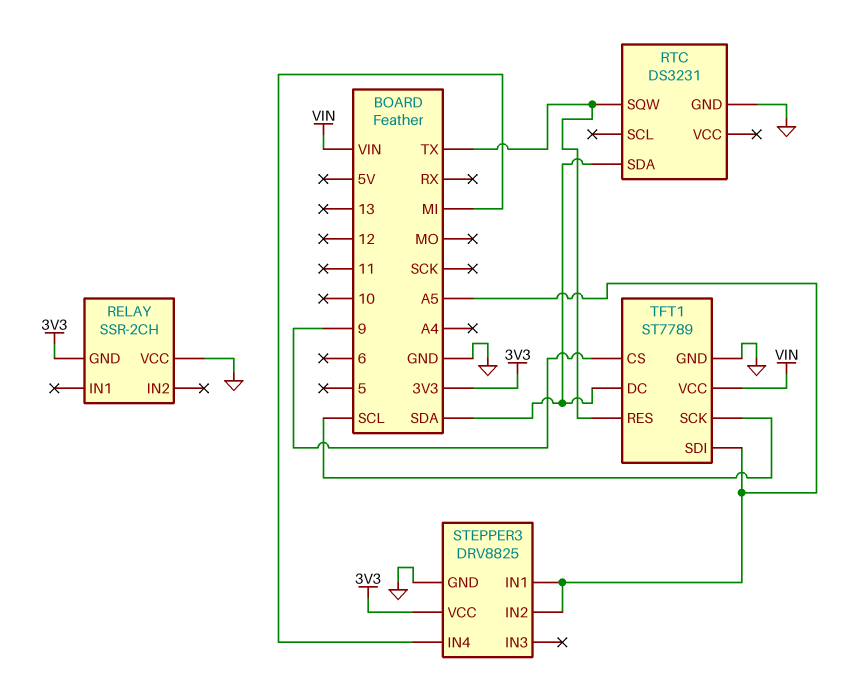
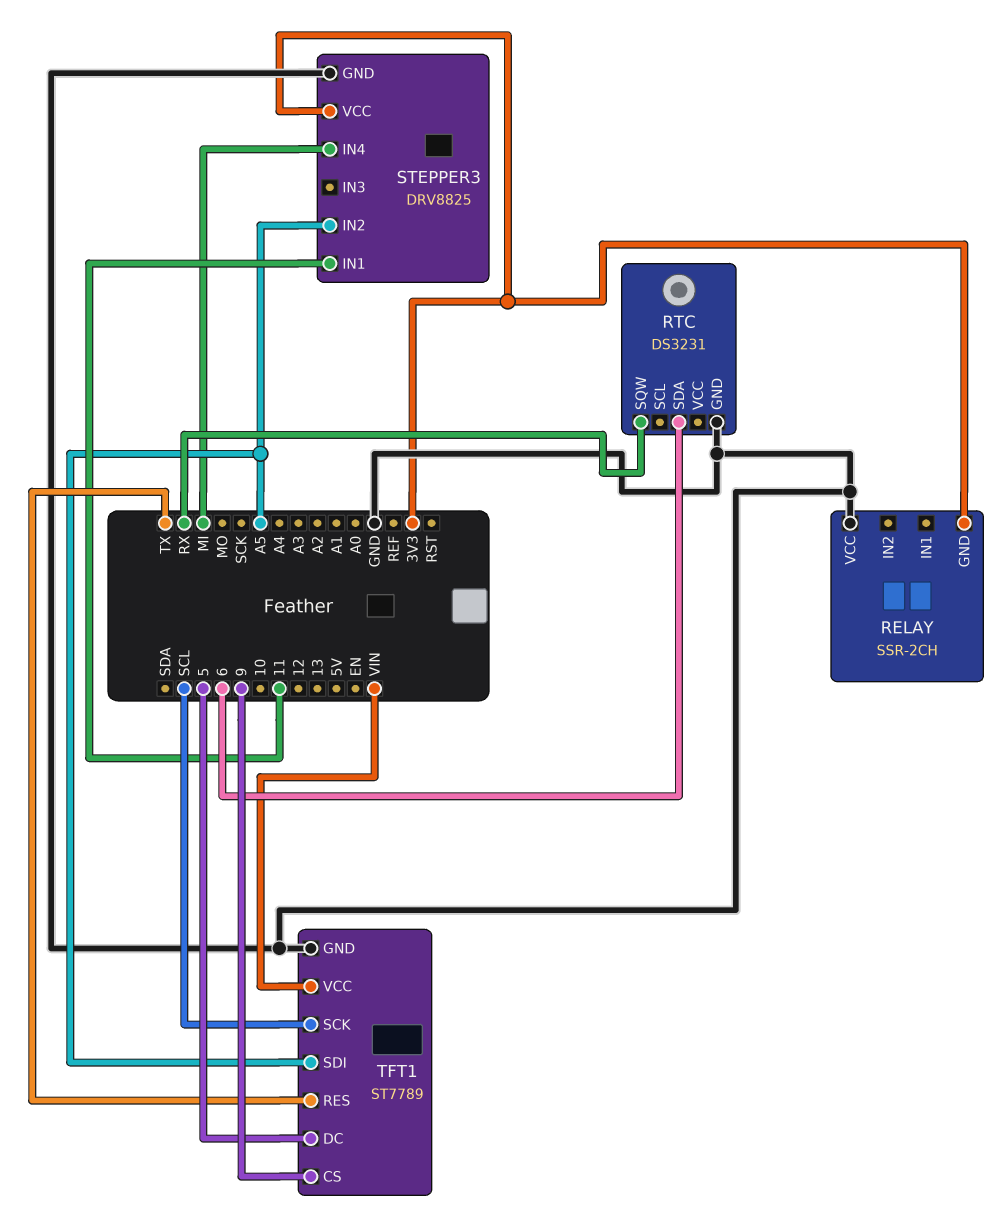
RTC pin SDA: SDA -> 6
RTC pin SQW: TX -> RX
STEPPER3 pin IN1: A5 -> 11
TFT1 pin DC: SDA -> 5

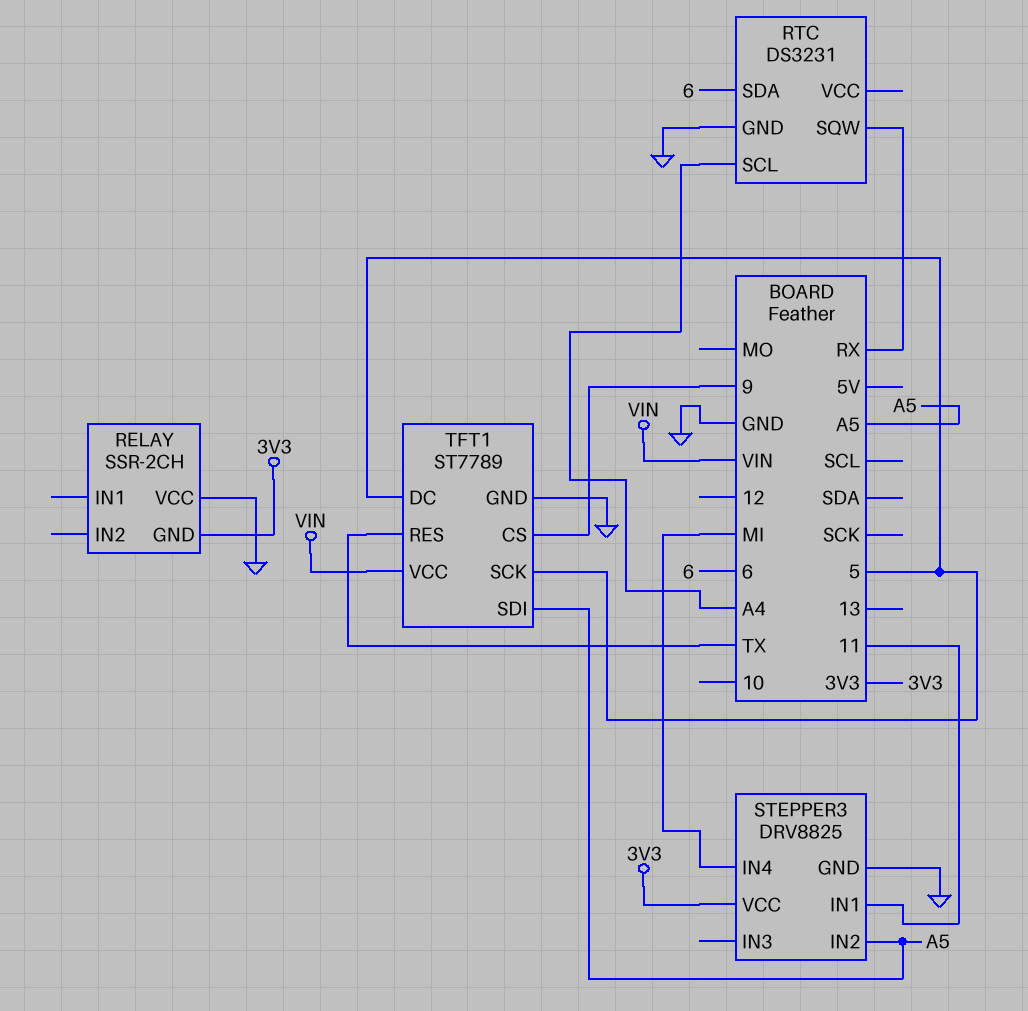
RTC pin SCL: none -> A4
TFT1 pin SCK: SCL -> 5

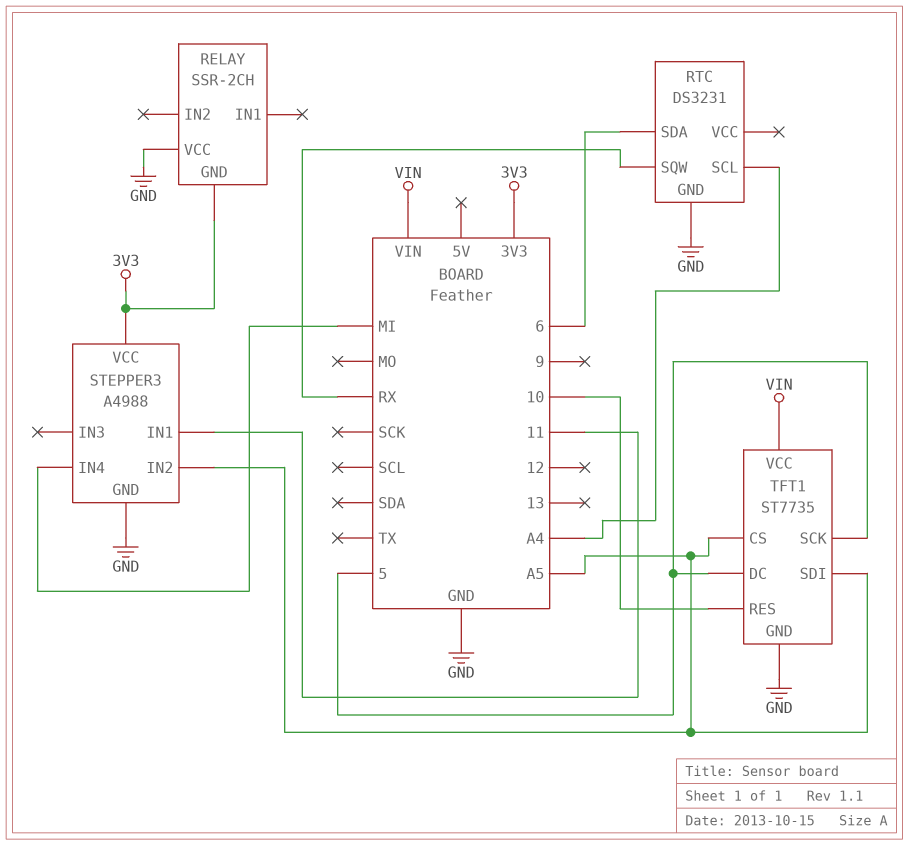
STEPPER3: DRV8825 -> A4988
TFT1: ST7789 -> ST7735
TFT1 pin CS: 9 -> A5
TFT1 pin RES: TX -> 10

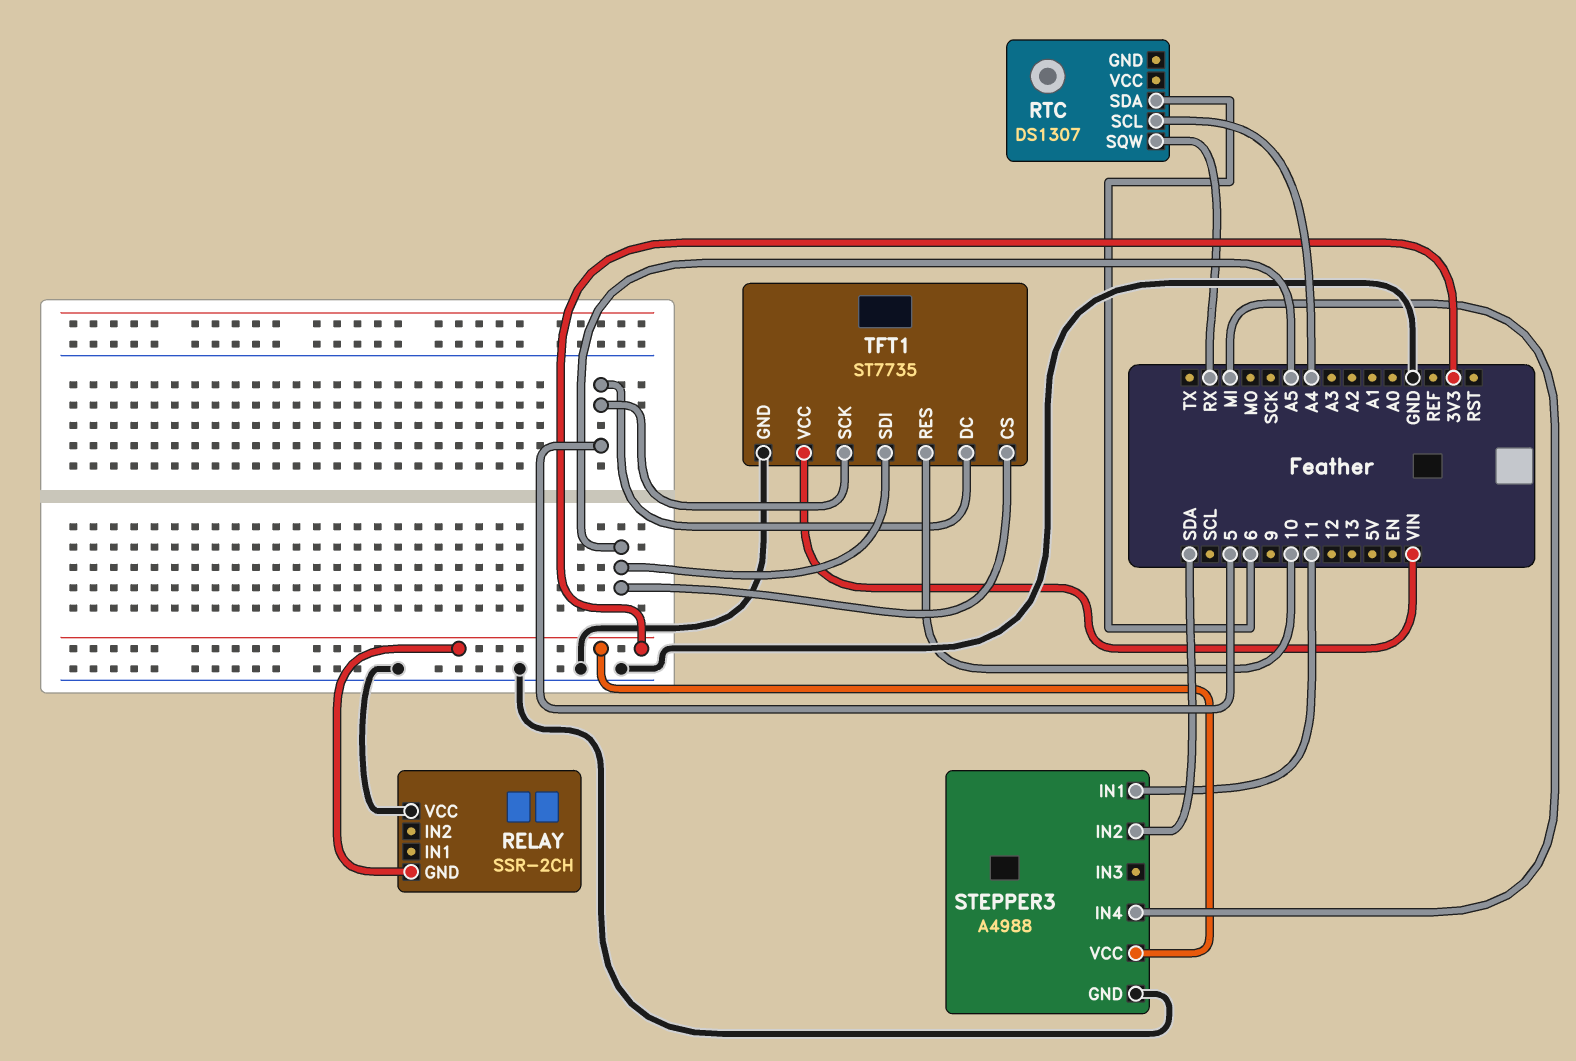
RTC: DS3231 -> DS1307
RTC pin GND: GND -> none
STEPPER3 pin IN2: A5 -> SDA

